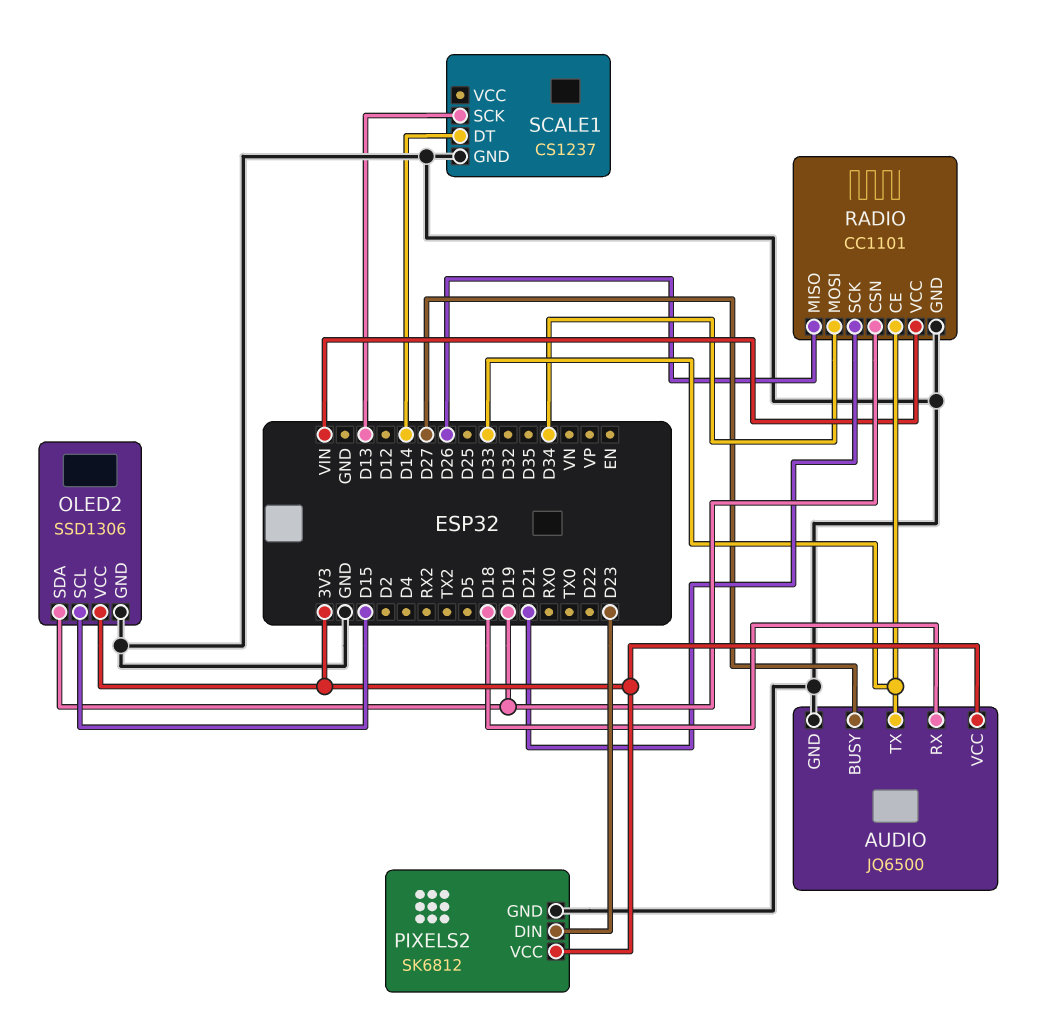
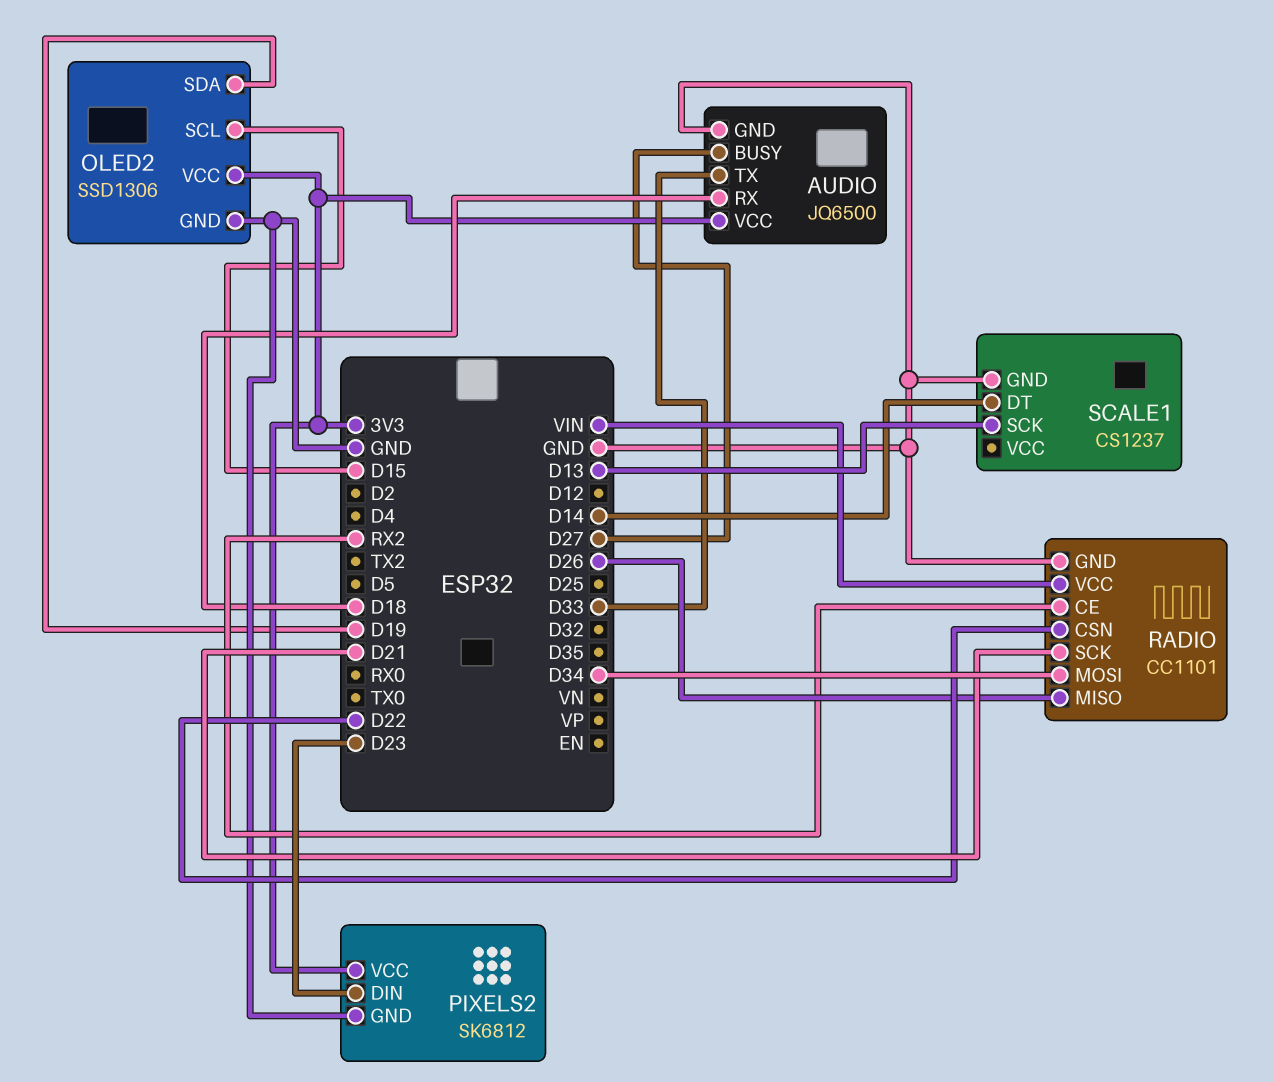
RADIO pin CE: D33 -> RX2
RADIO pin CSN: D19 -> D22

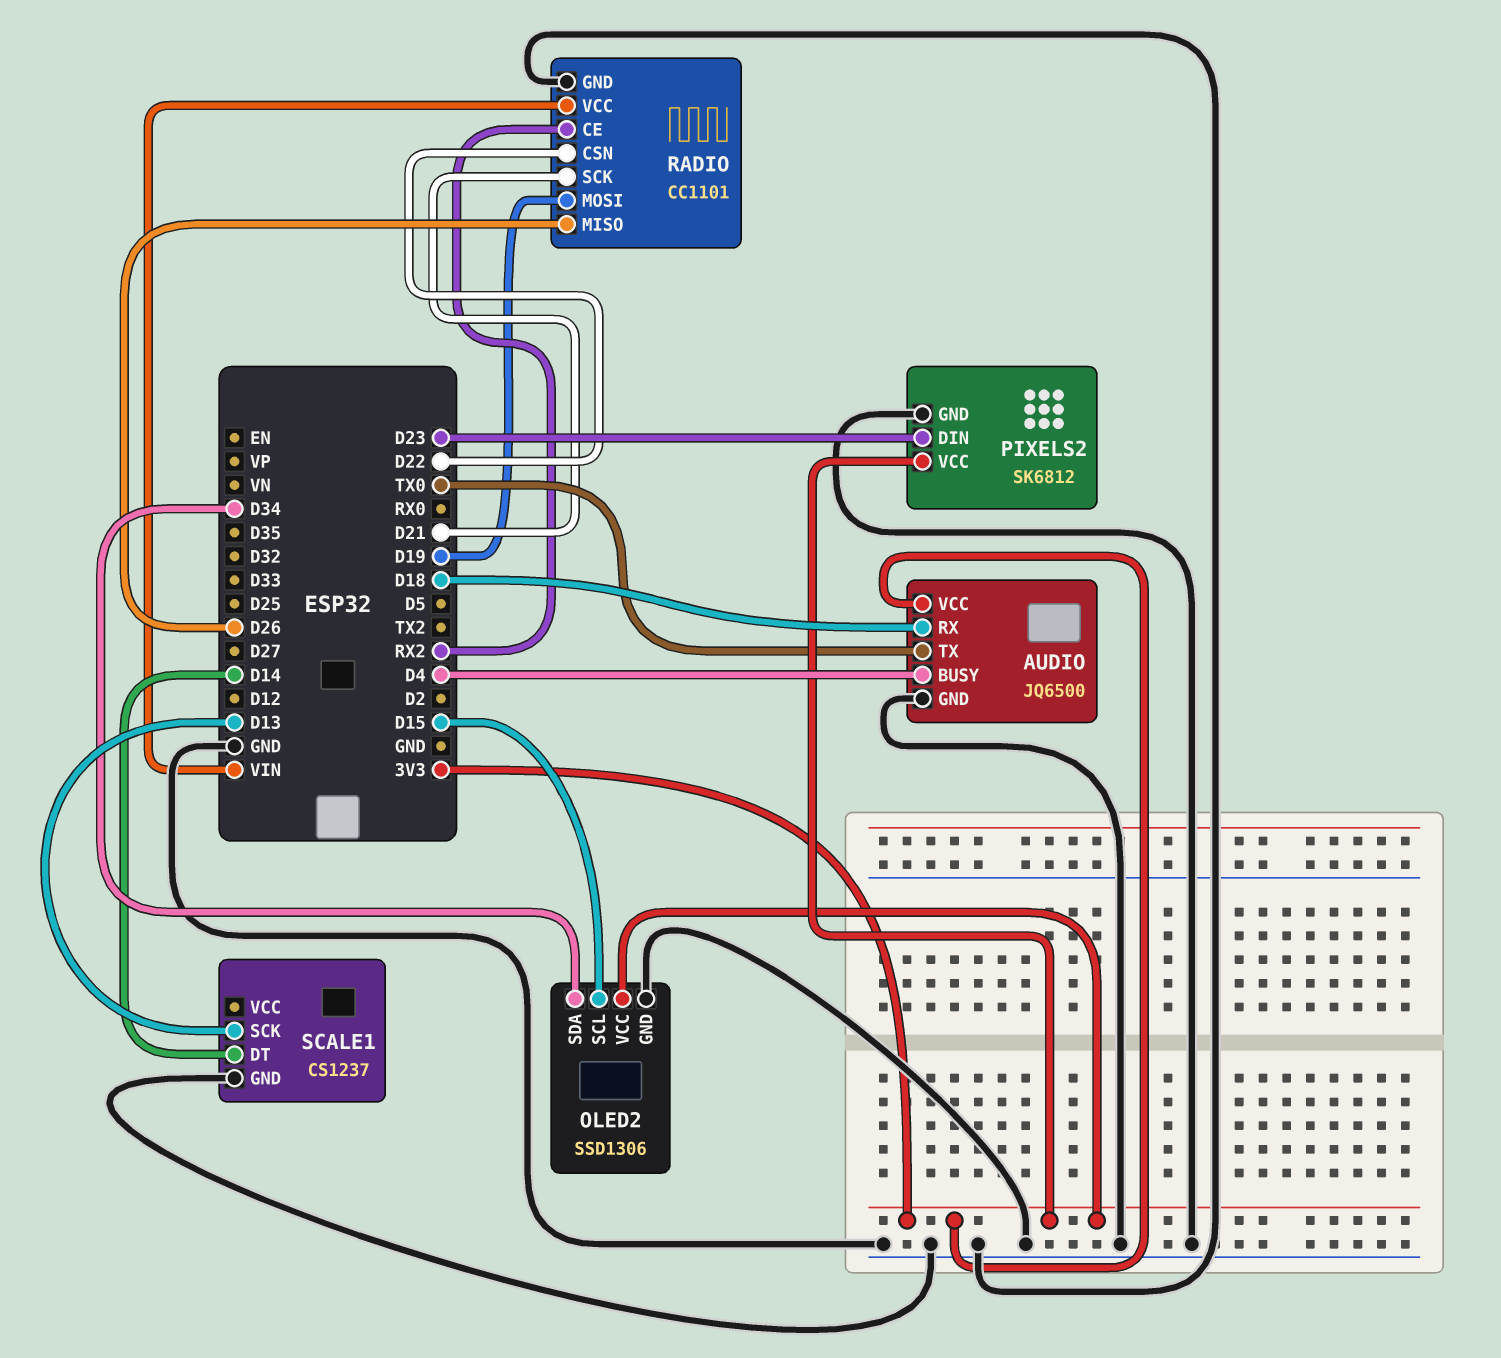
AUDIO pin BUSY: D27 -> D4
AUDIO pin TX: D33 -> TX0
OLED2 pin SDA: D19 -> D34
RADIO pin MOSI: D34 -> D19

